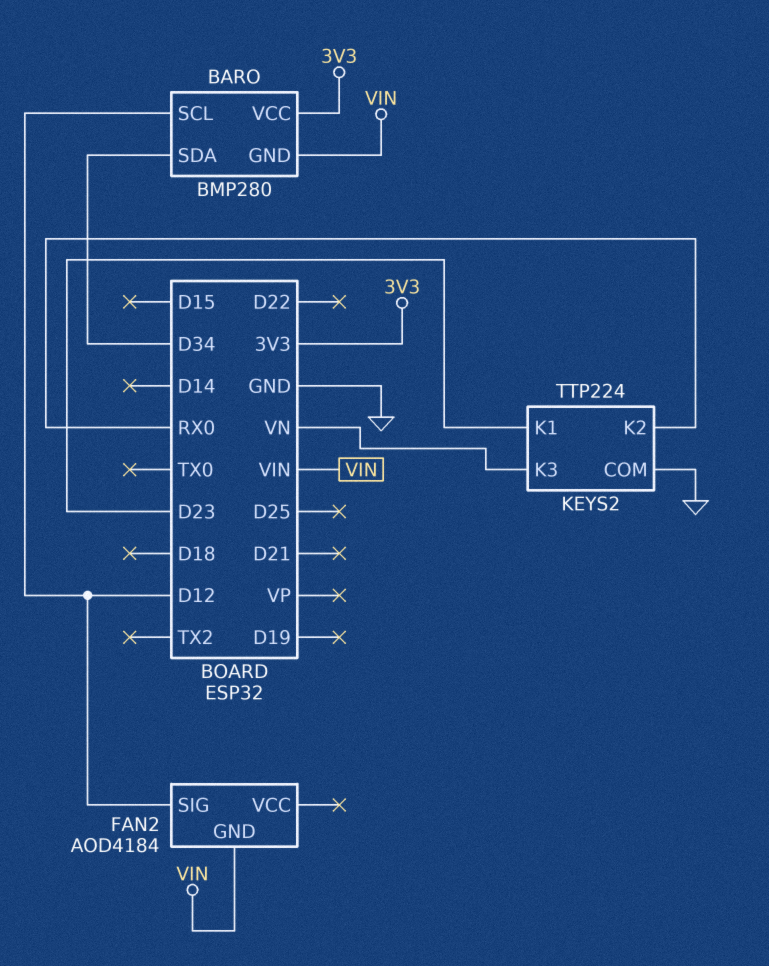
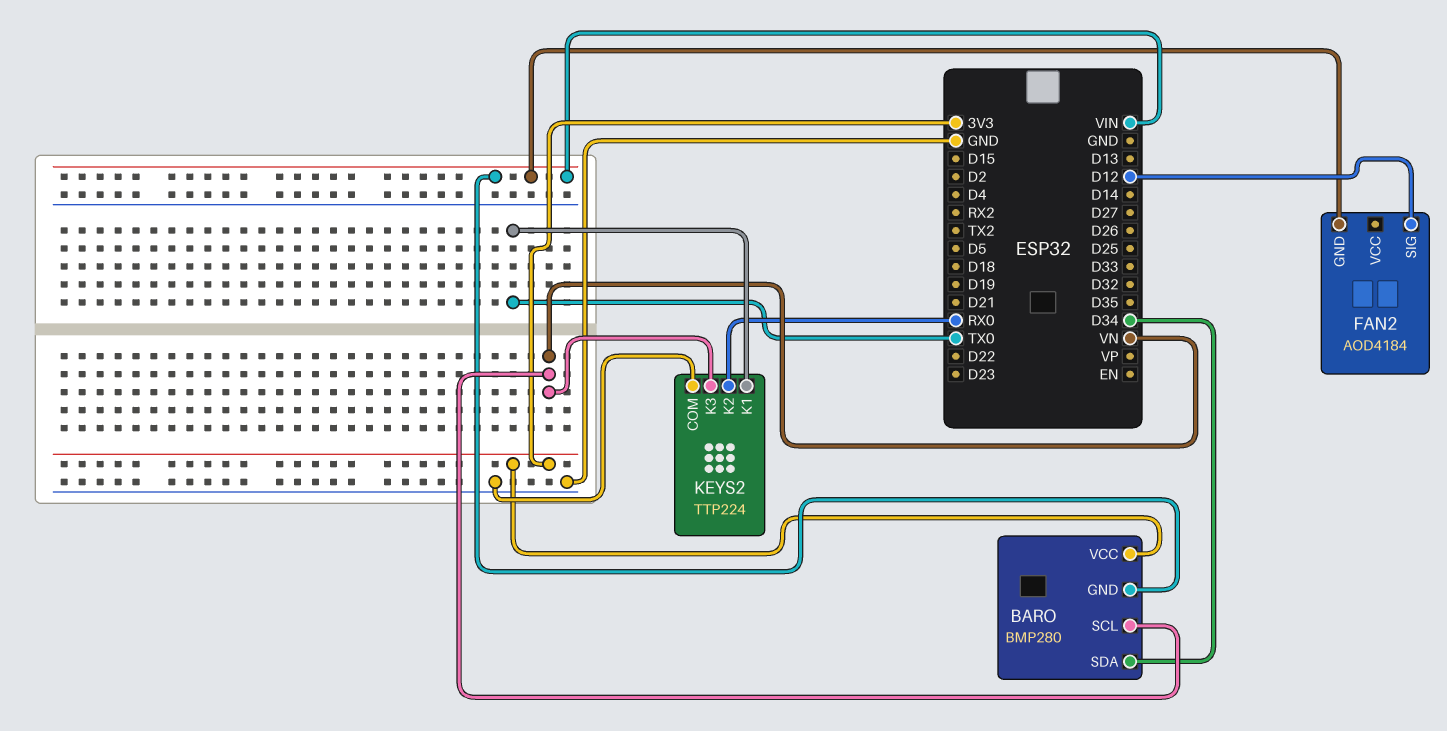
BARO pin SCL: D12 -> VN
KEYS2 pin K1: D23 -> TX0

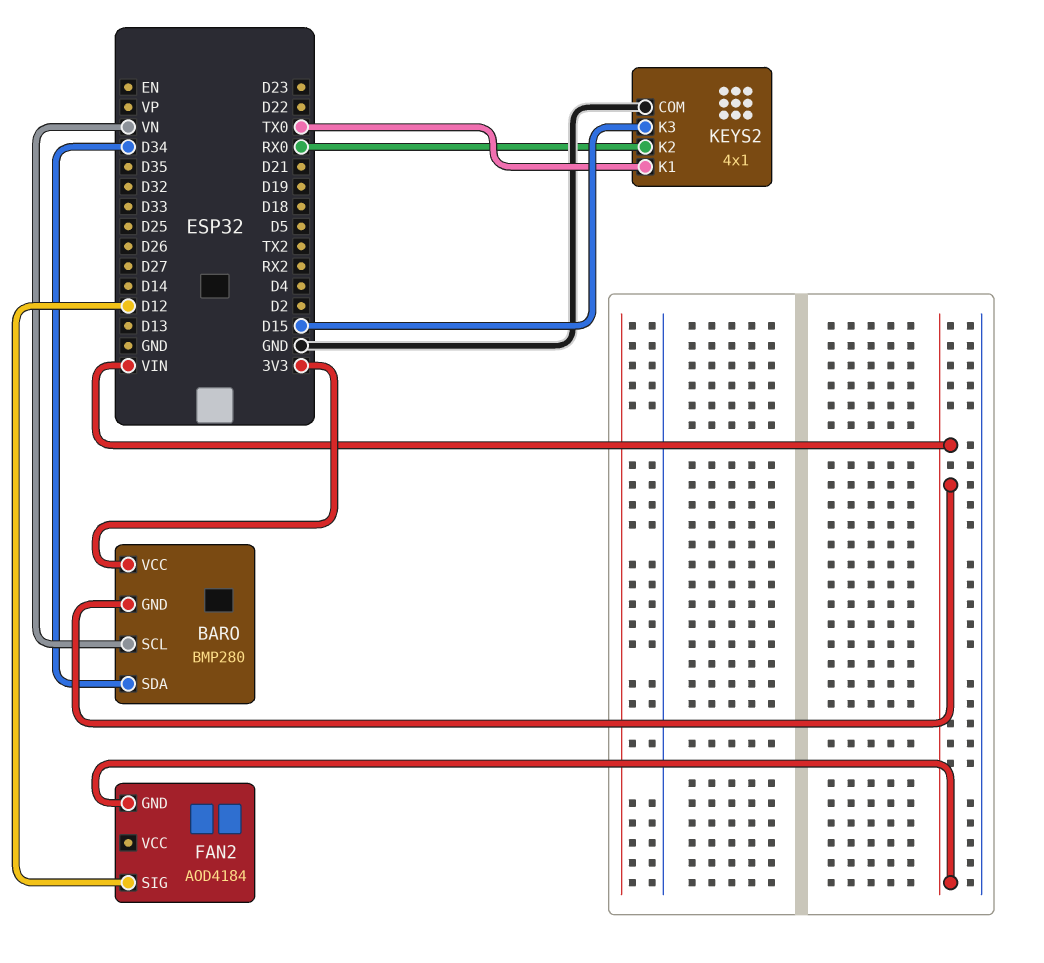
KEYS2: TTP224 -> 4x1
KEYS2 pin K3: VN -> D15

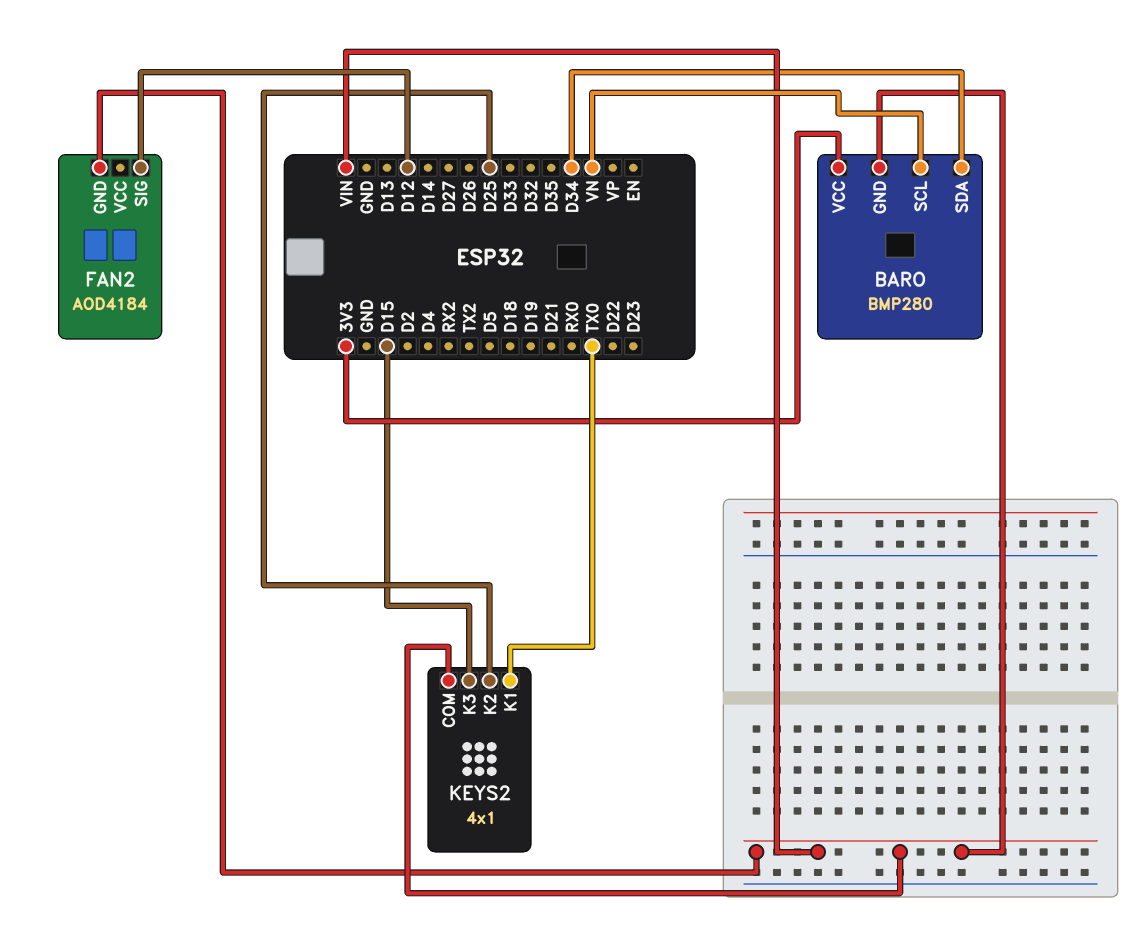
KEYS2 pin COM: GND -> VIN
KEYS2 pin K2: RX0 -> D25

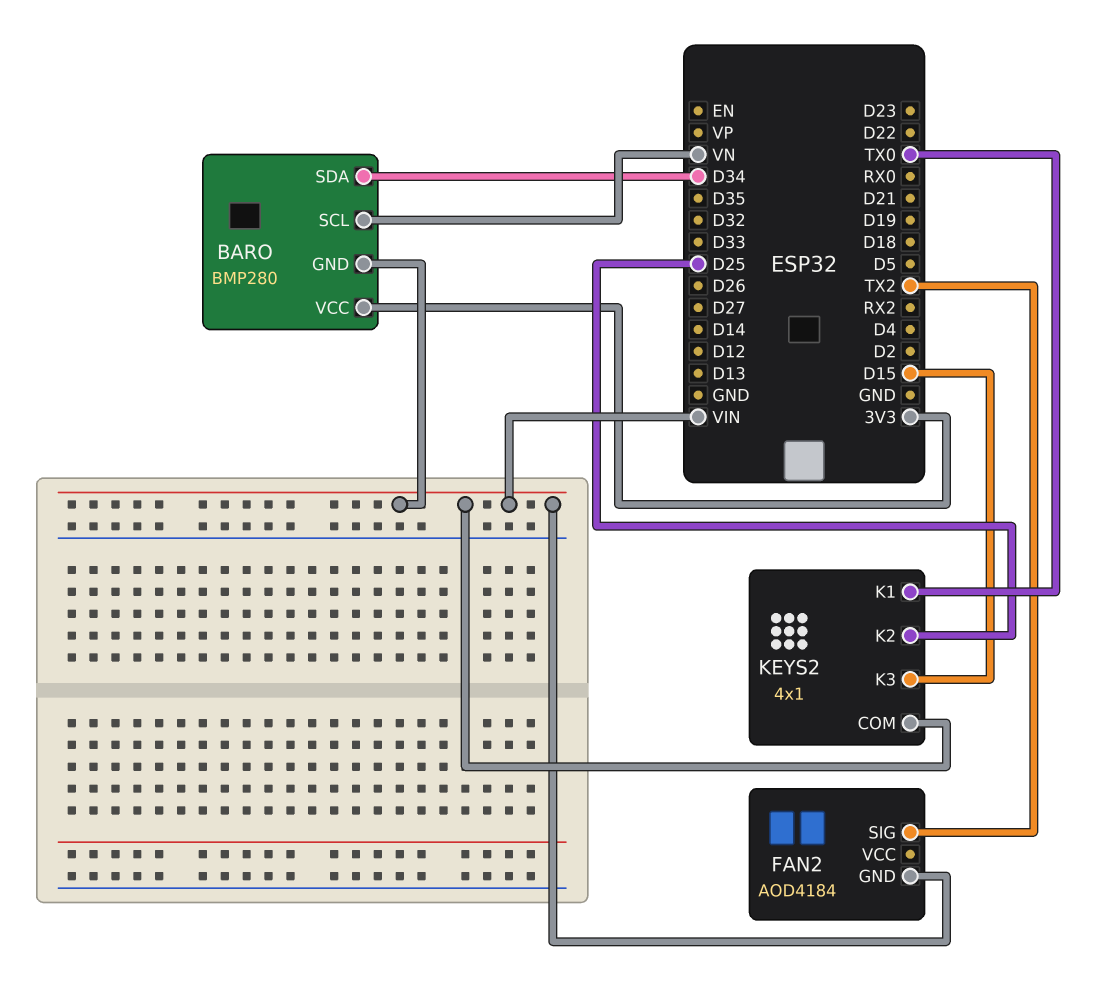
FAN2 pin SIG: D12 -> TX2

